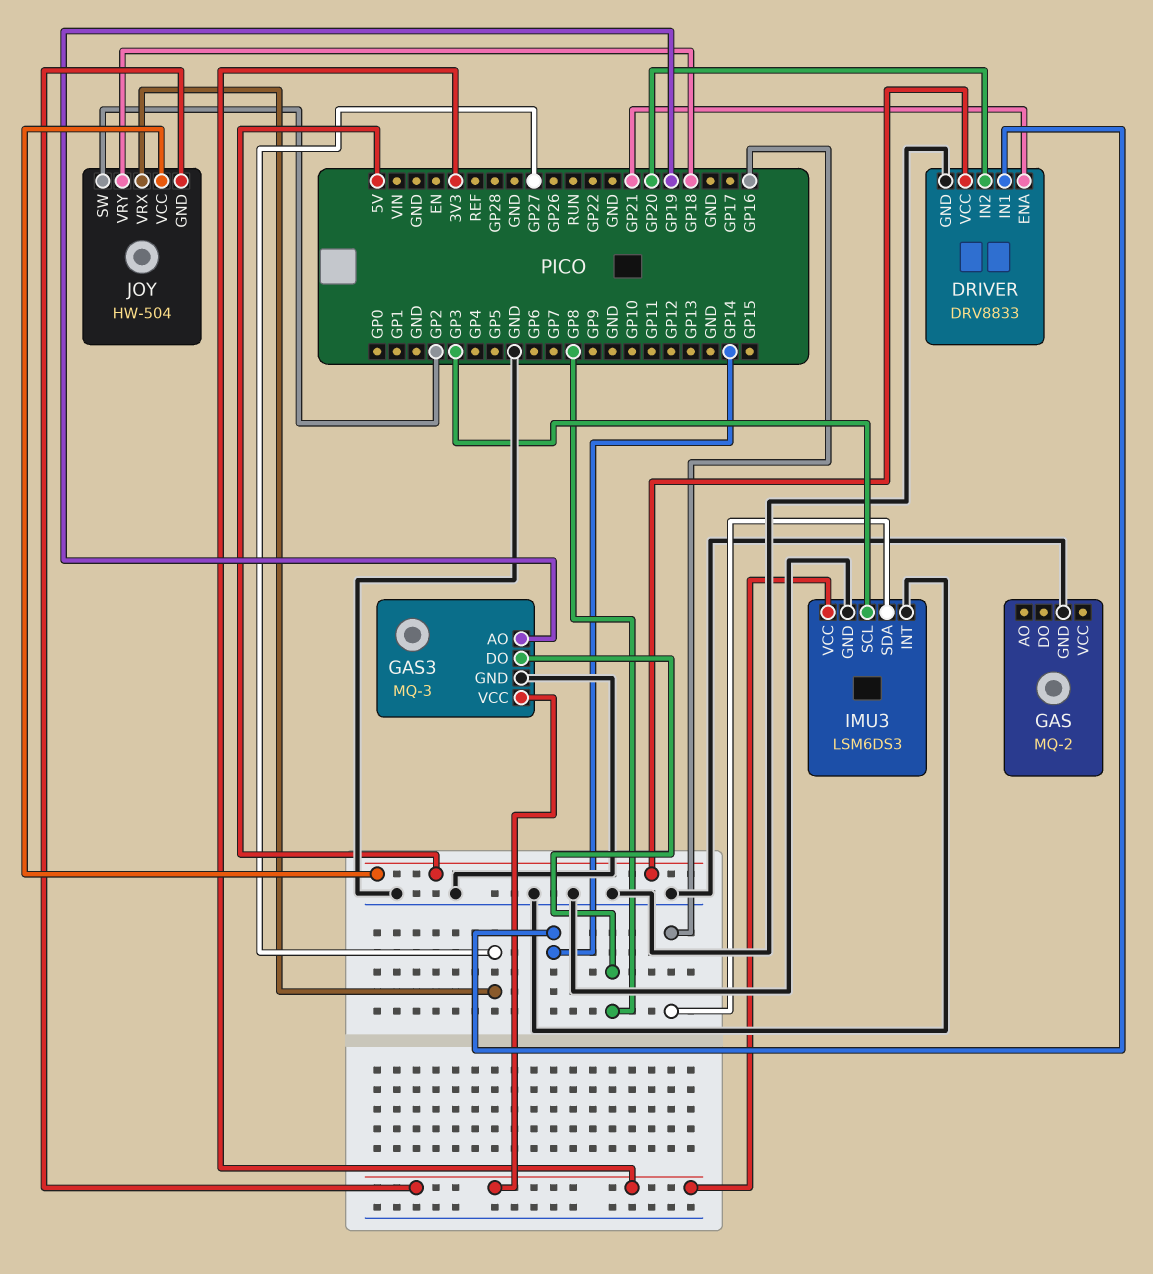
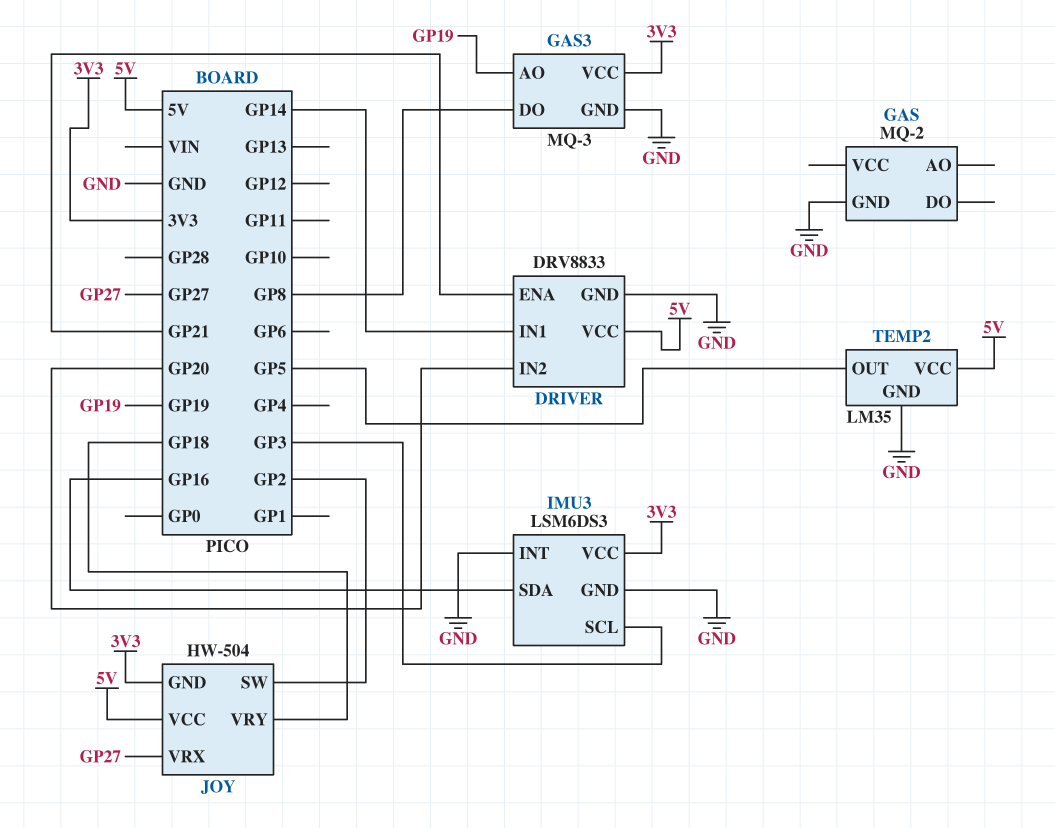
TEMP2: none -> LM35
TEMP2 pin GND: none -> GND
TEMP2 pin OUT: none -> GP5
TEMP2 pin VCC: none -> 5V

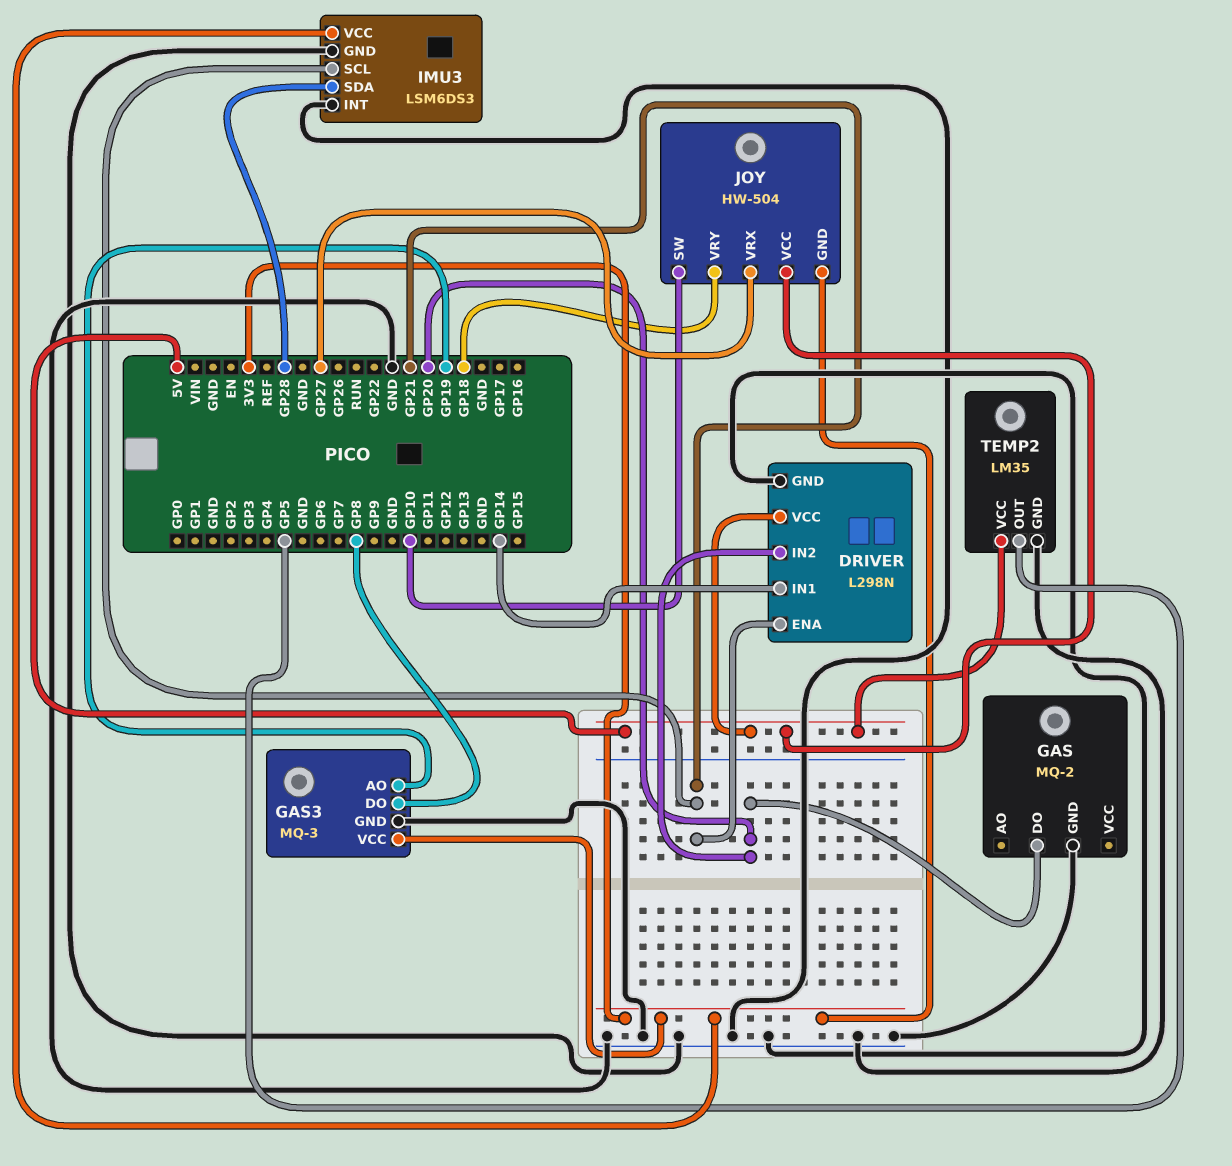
DRIVER: DRV8833 -> L298N
GAS pin DO: none -> GP20
IMU3 pin SCL: GP3 -> GP21
IMU3 pin SDA: GP16 -> GP28
JOY pin SW: GP2 -> GP10

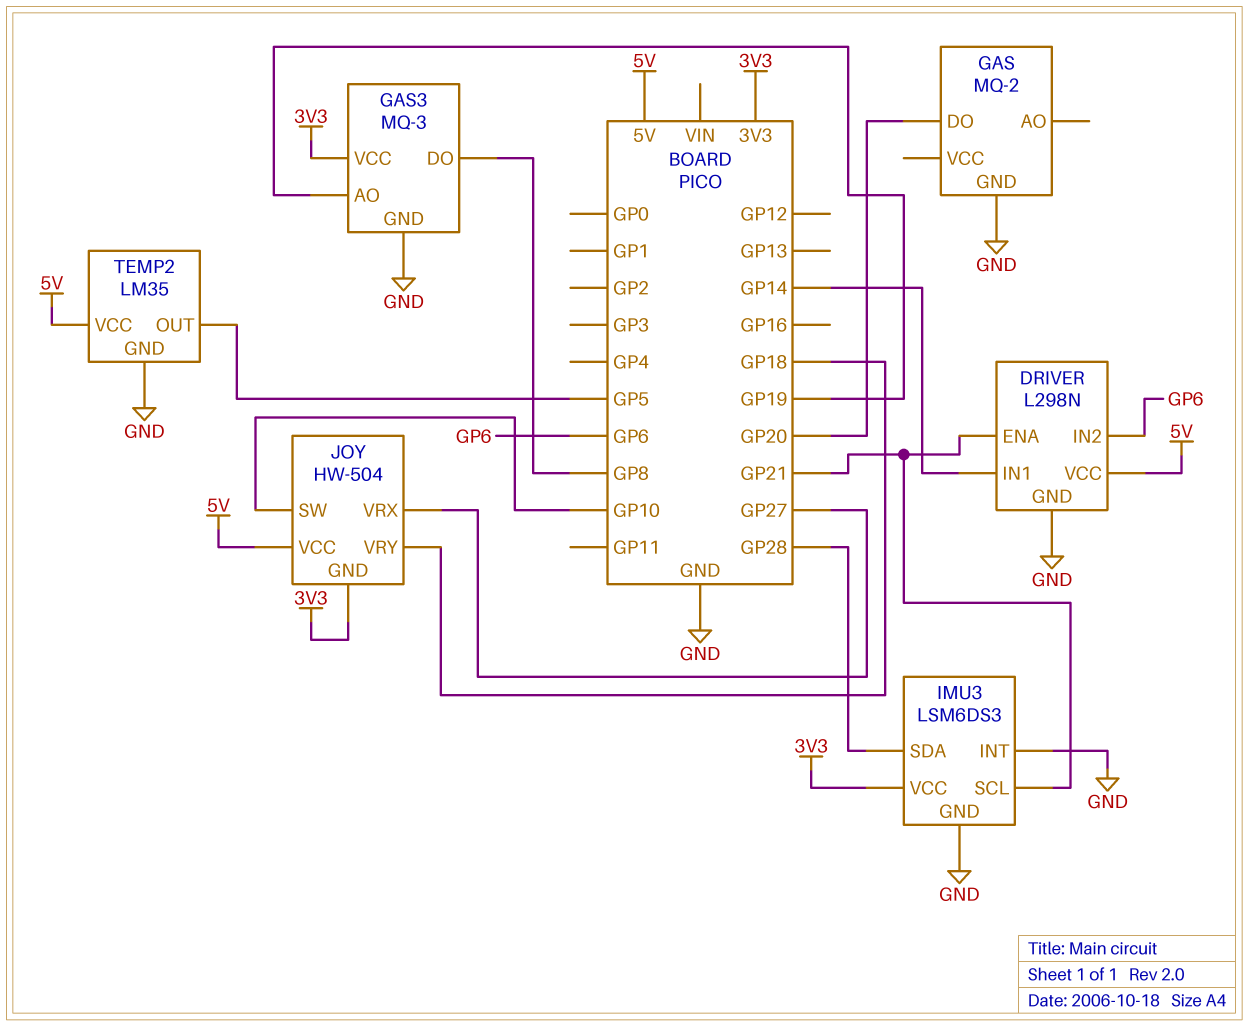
DRIVER pin IN2: GP20 -> GP6

